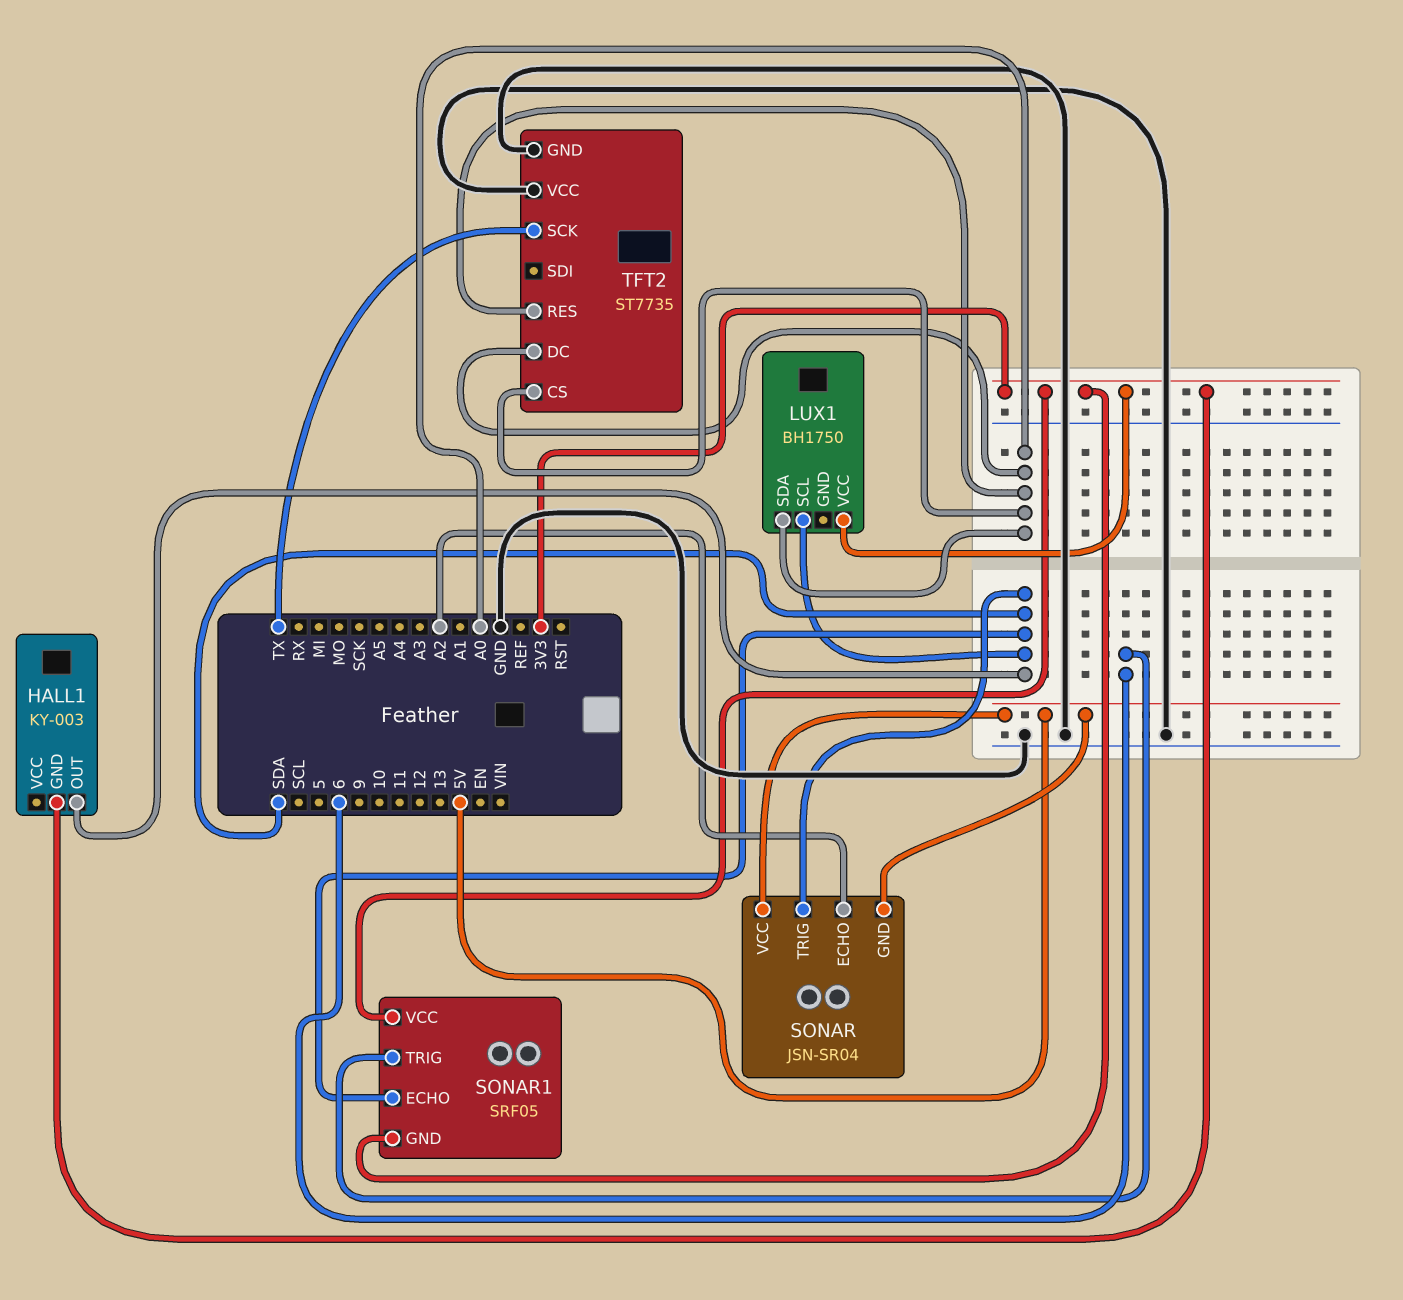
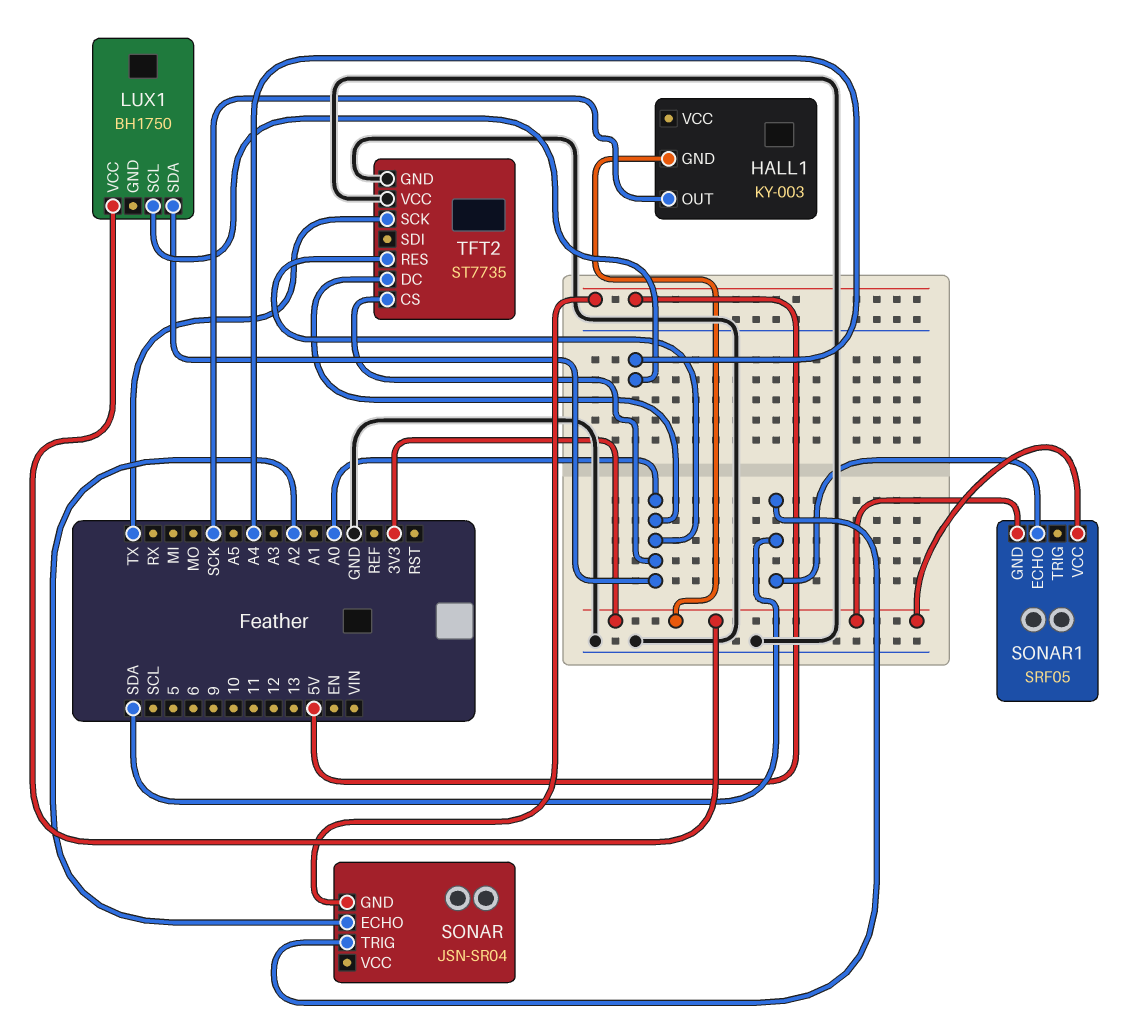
HALL1 pin OUT: SDA -> SCK
LUX1 pin SCL: SDA -> A4
SONAR pin VCC: 5V -> none
SONAR1 pin TRIG: 6 -> none

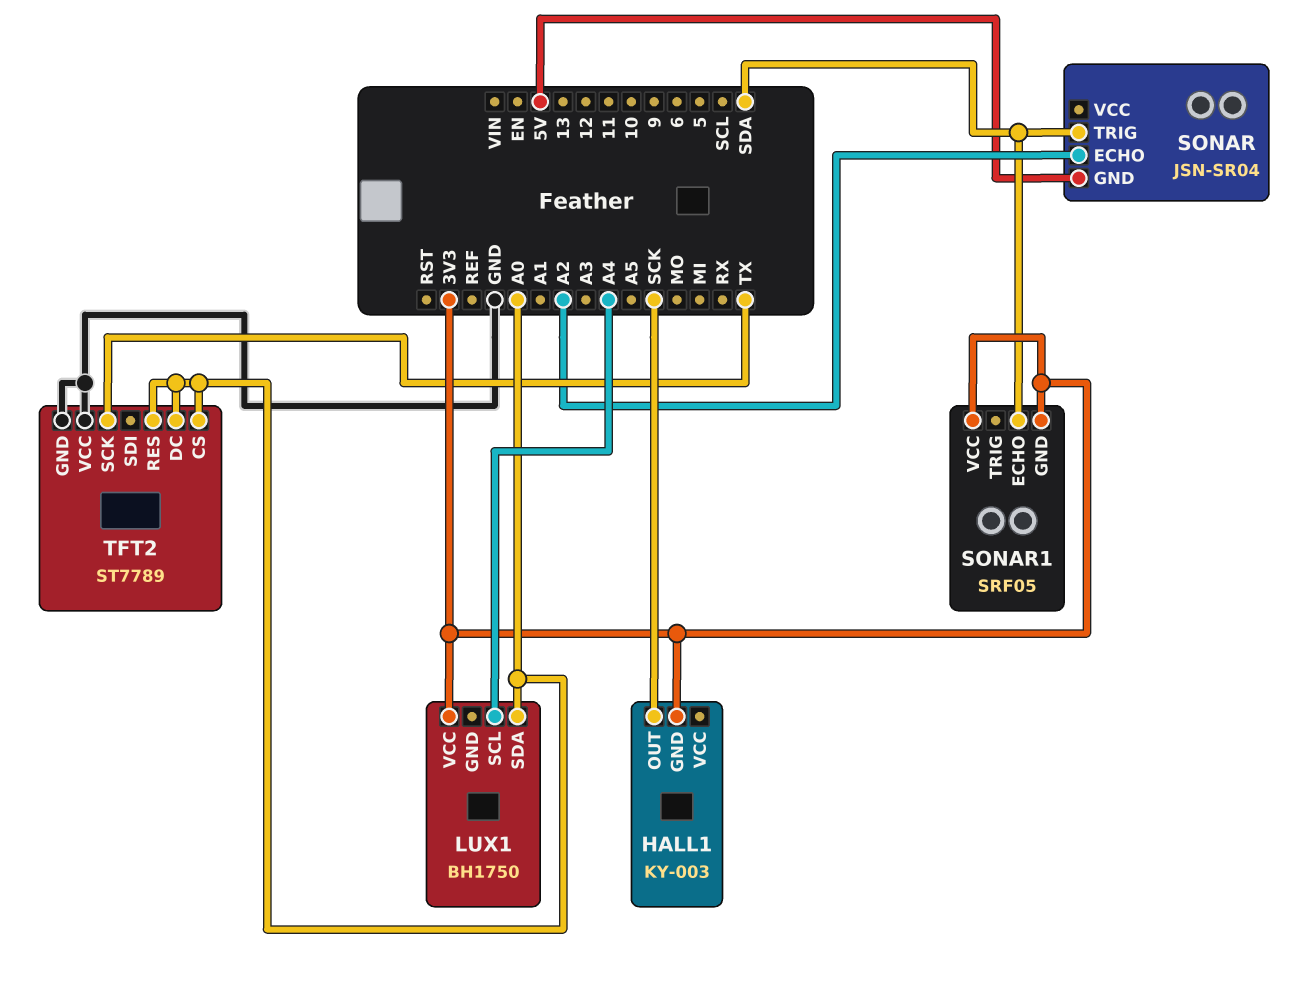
TFT2: ST7735 -> ST7789

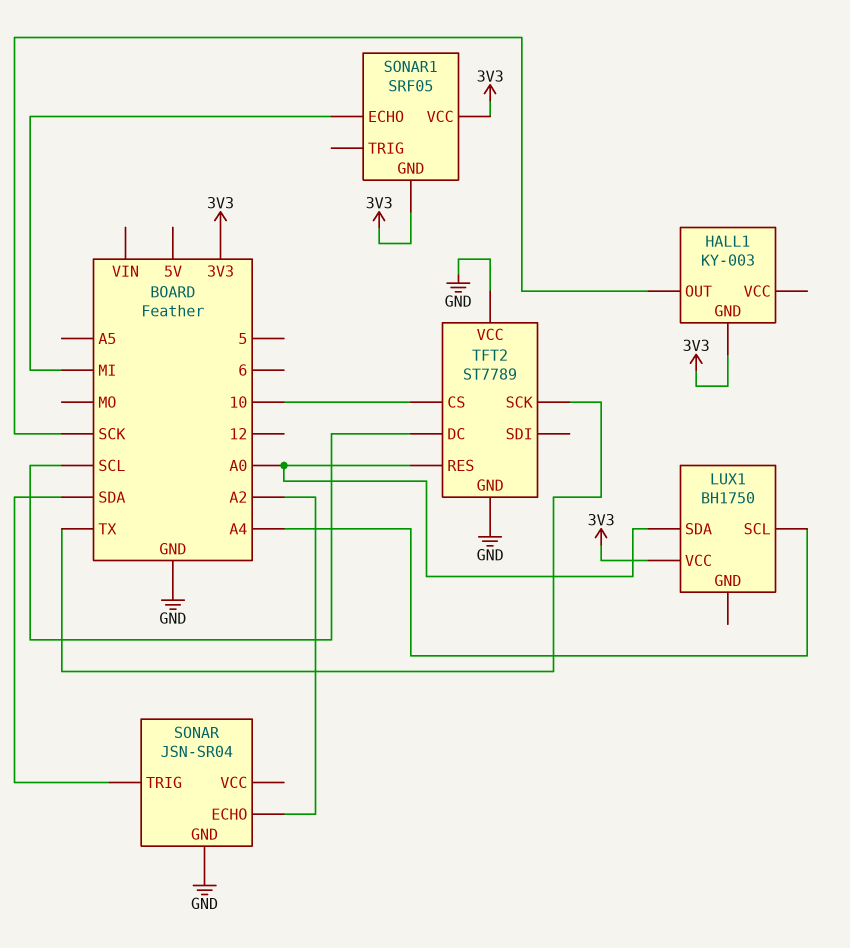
SONAR pin GND: 5V -> GND
SONAR1 pin ECHO: SDA -> MI
TFT2 pin CS: A0 -> 10
TFT2 pin DC: A0 -> SCL

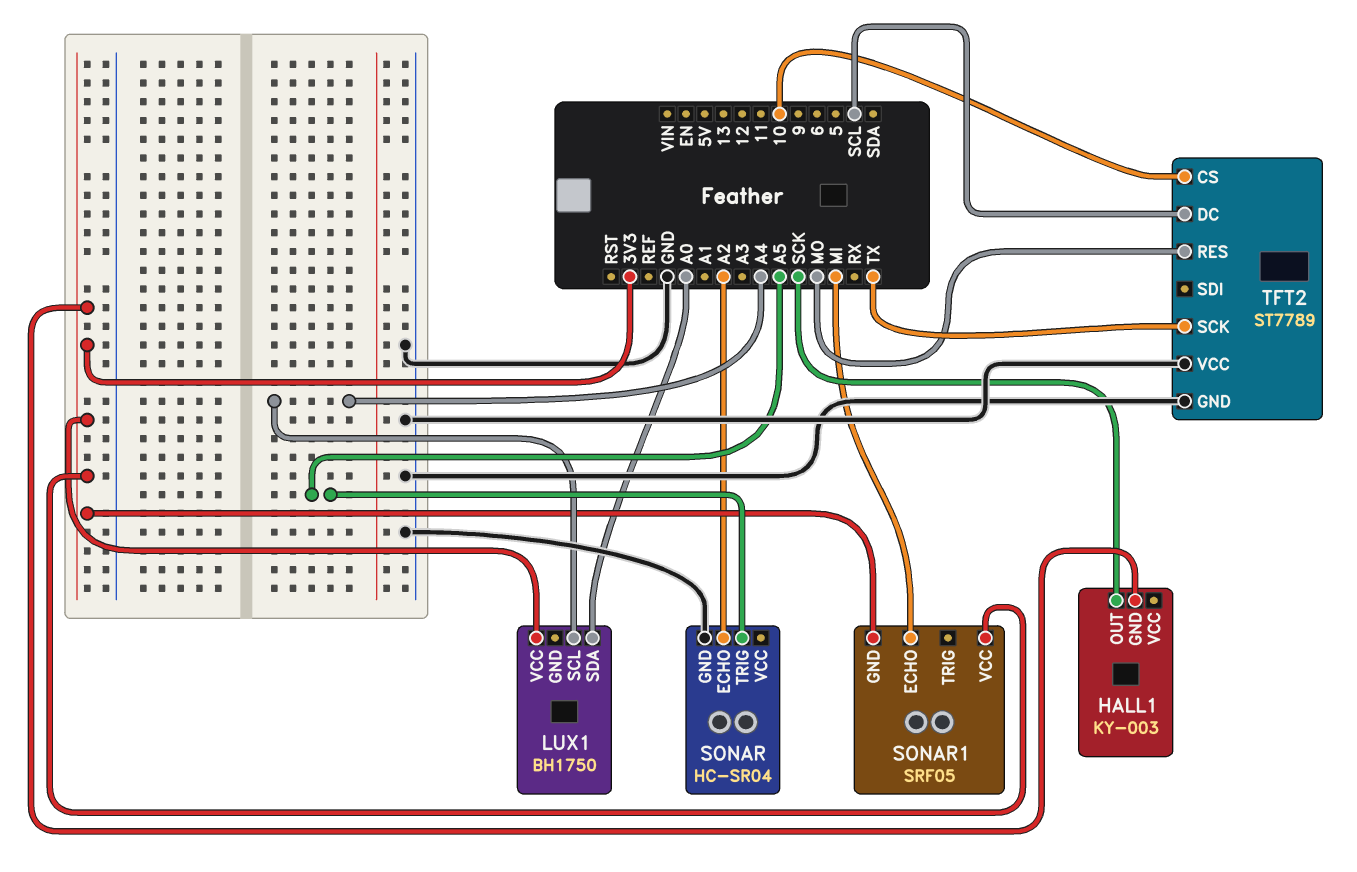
SONAR: JSN-SR04 -> HC-SR04
SONAR pin TRIG: SDA -> A5
TFT2 pin RES: A0 -> MO

